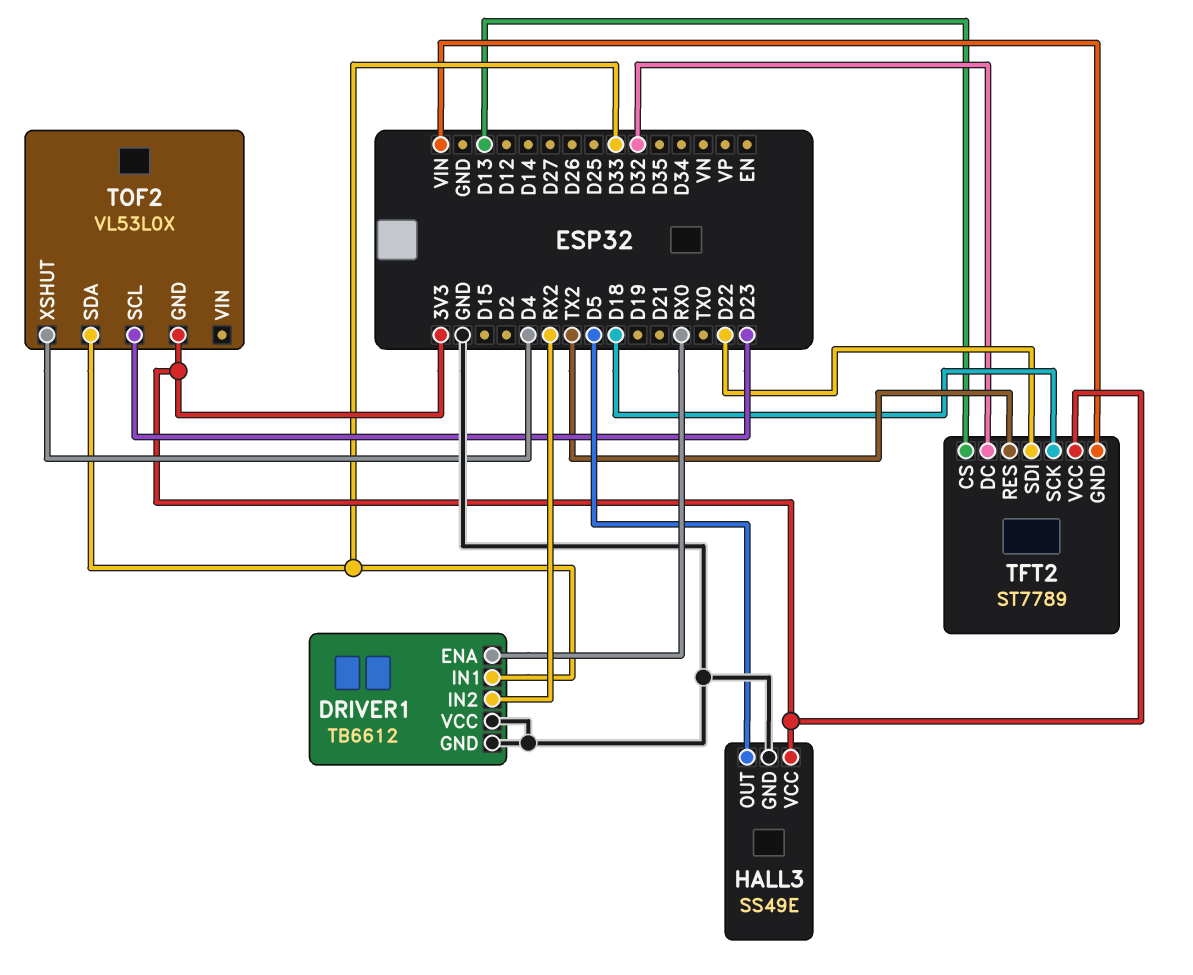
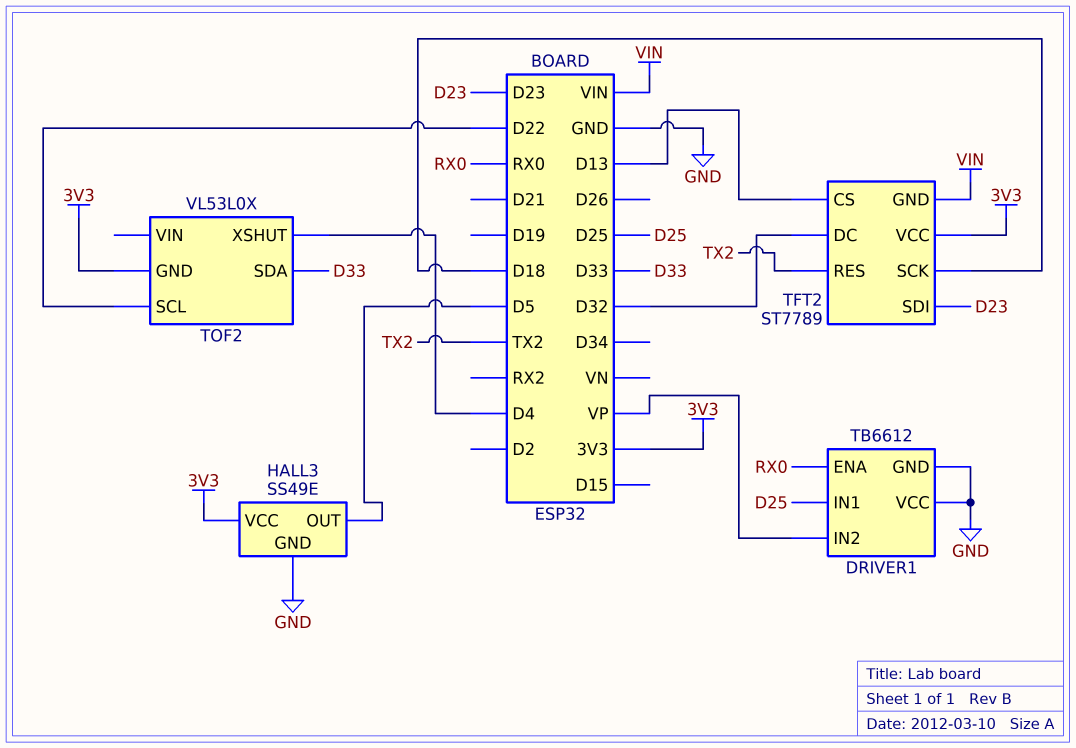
DRIVER1 pin IN1: D33 -> D25
DRIVER1 pin IN2: RX2 -> VP
TFT2 pin SDI: D22 -> D23
TOF2 pin SCL: D23 -> D22

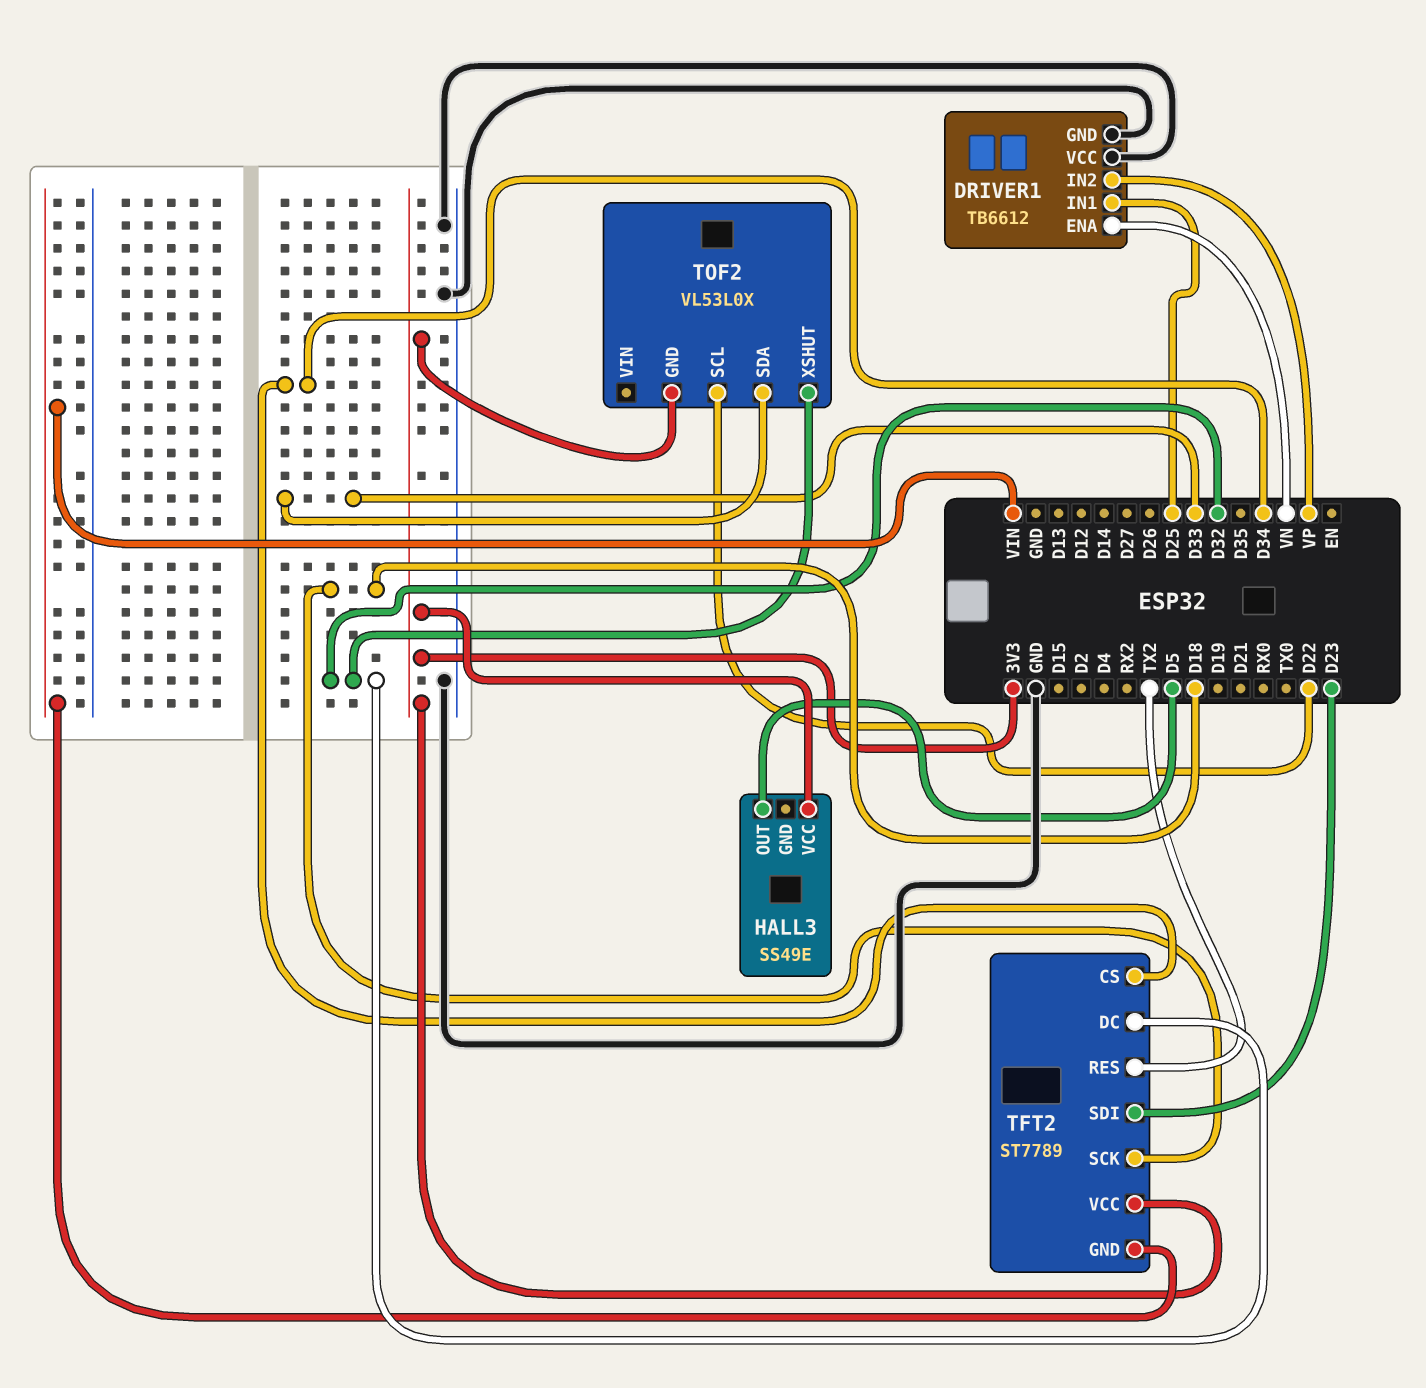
DRIVER1 pin ENA: RX0 -> VN
HALL3 pin GND: GND -> none
TFT2 pin CS: D13 -> D34
TOF2 pin XSHUT: D4 -> D32

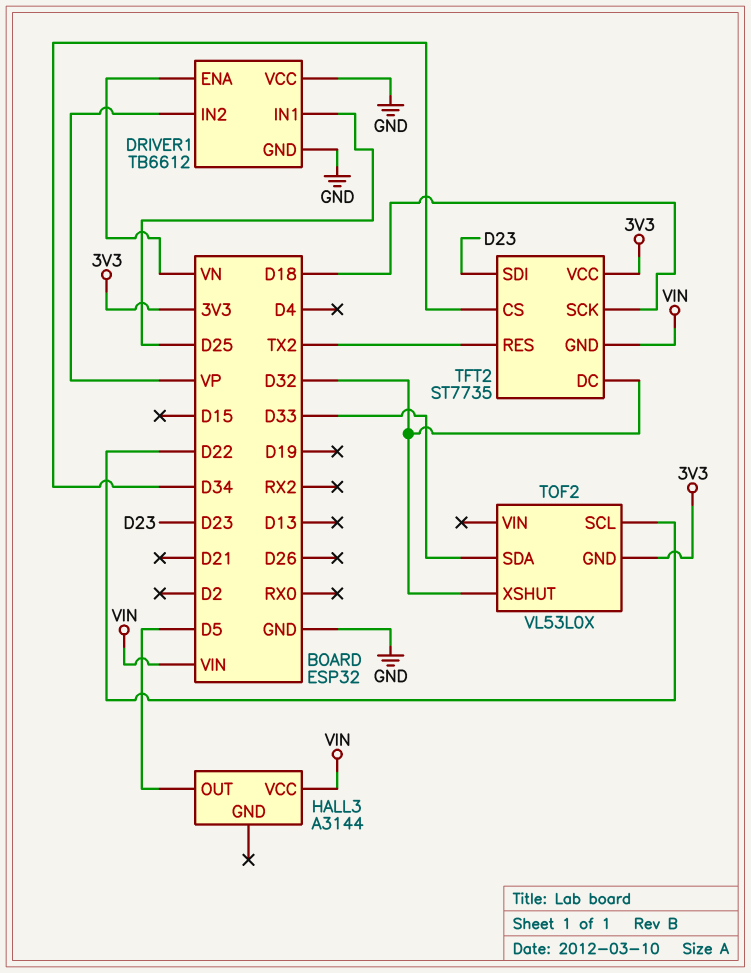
HALL3: SS49E -> A3144
HALL3 pin VCC: 3V3 -> VIN
TFT2: ST7789 -> ST7735

